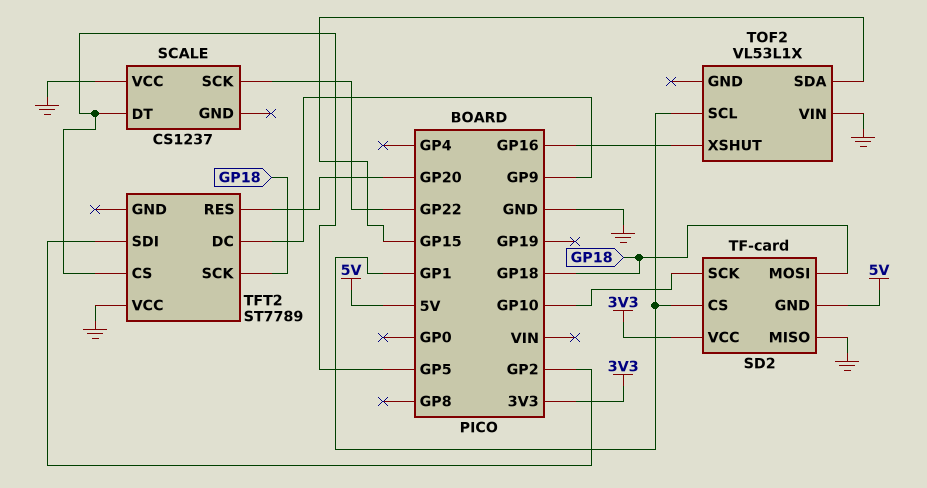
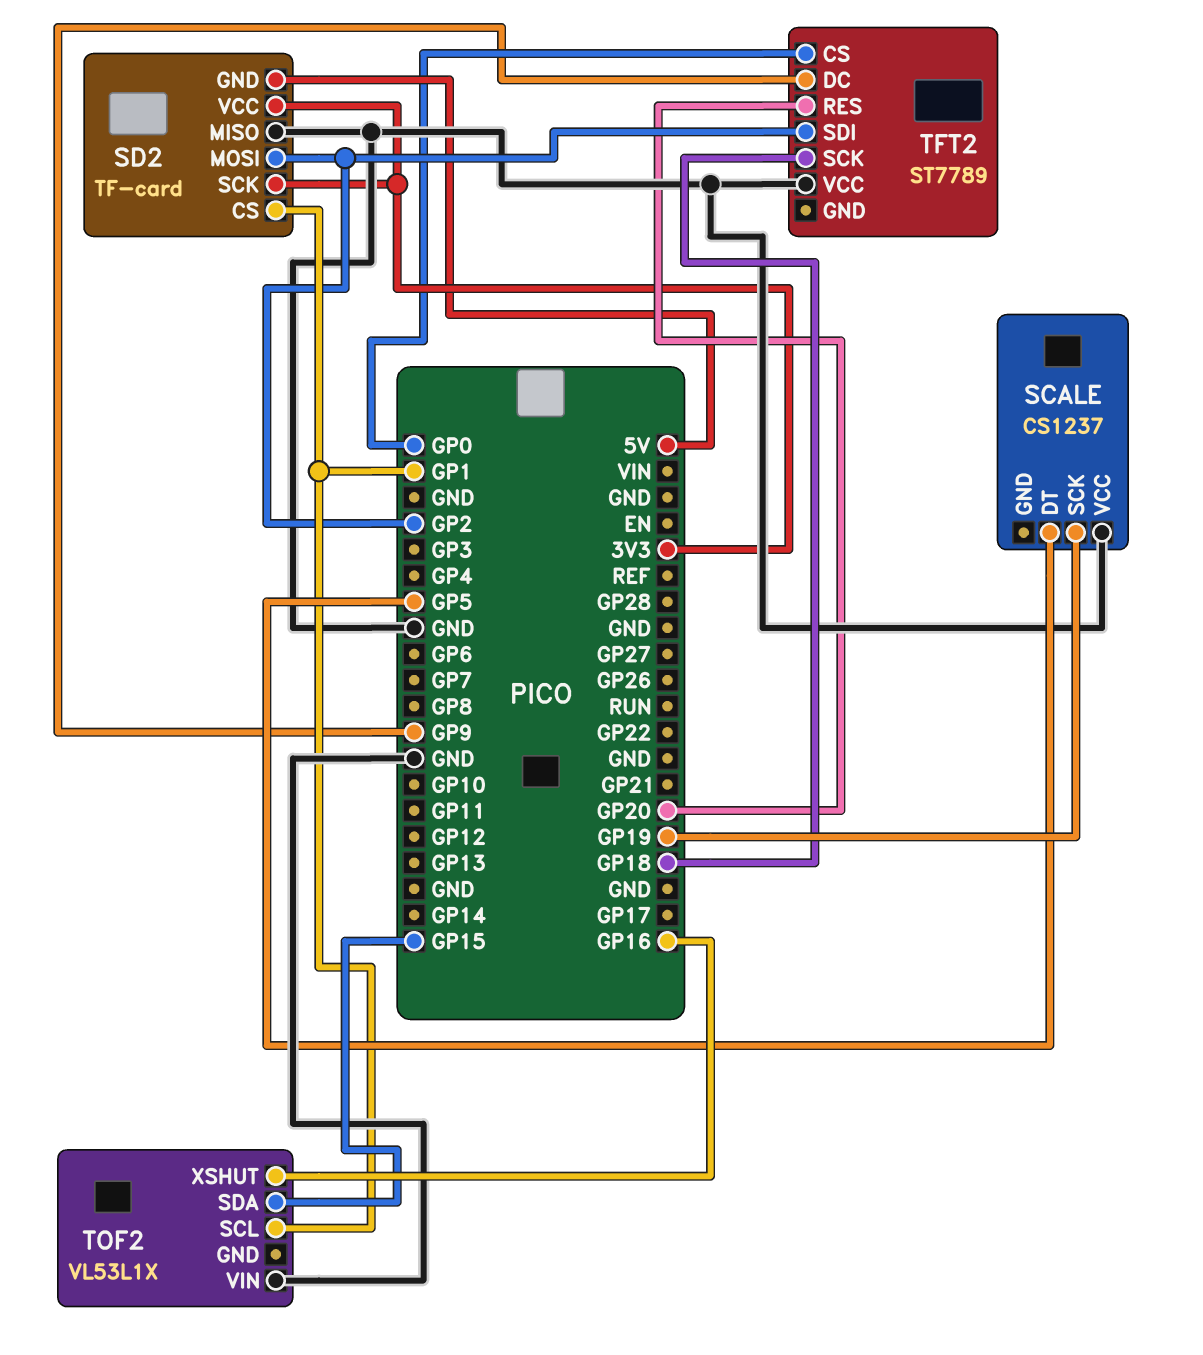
SCALE pin SCK: GP22 -> GP19
SD2 pin MOSI: GP18 -> GP2
SD2 pin SCK: GP10 -> 3V3
TFT2 pin CS: GP5 -> GP0

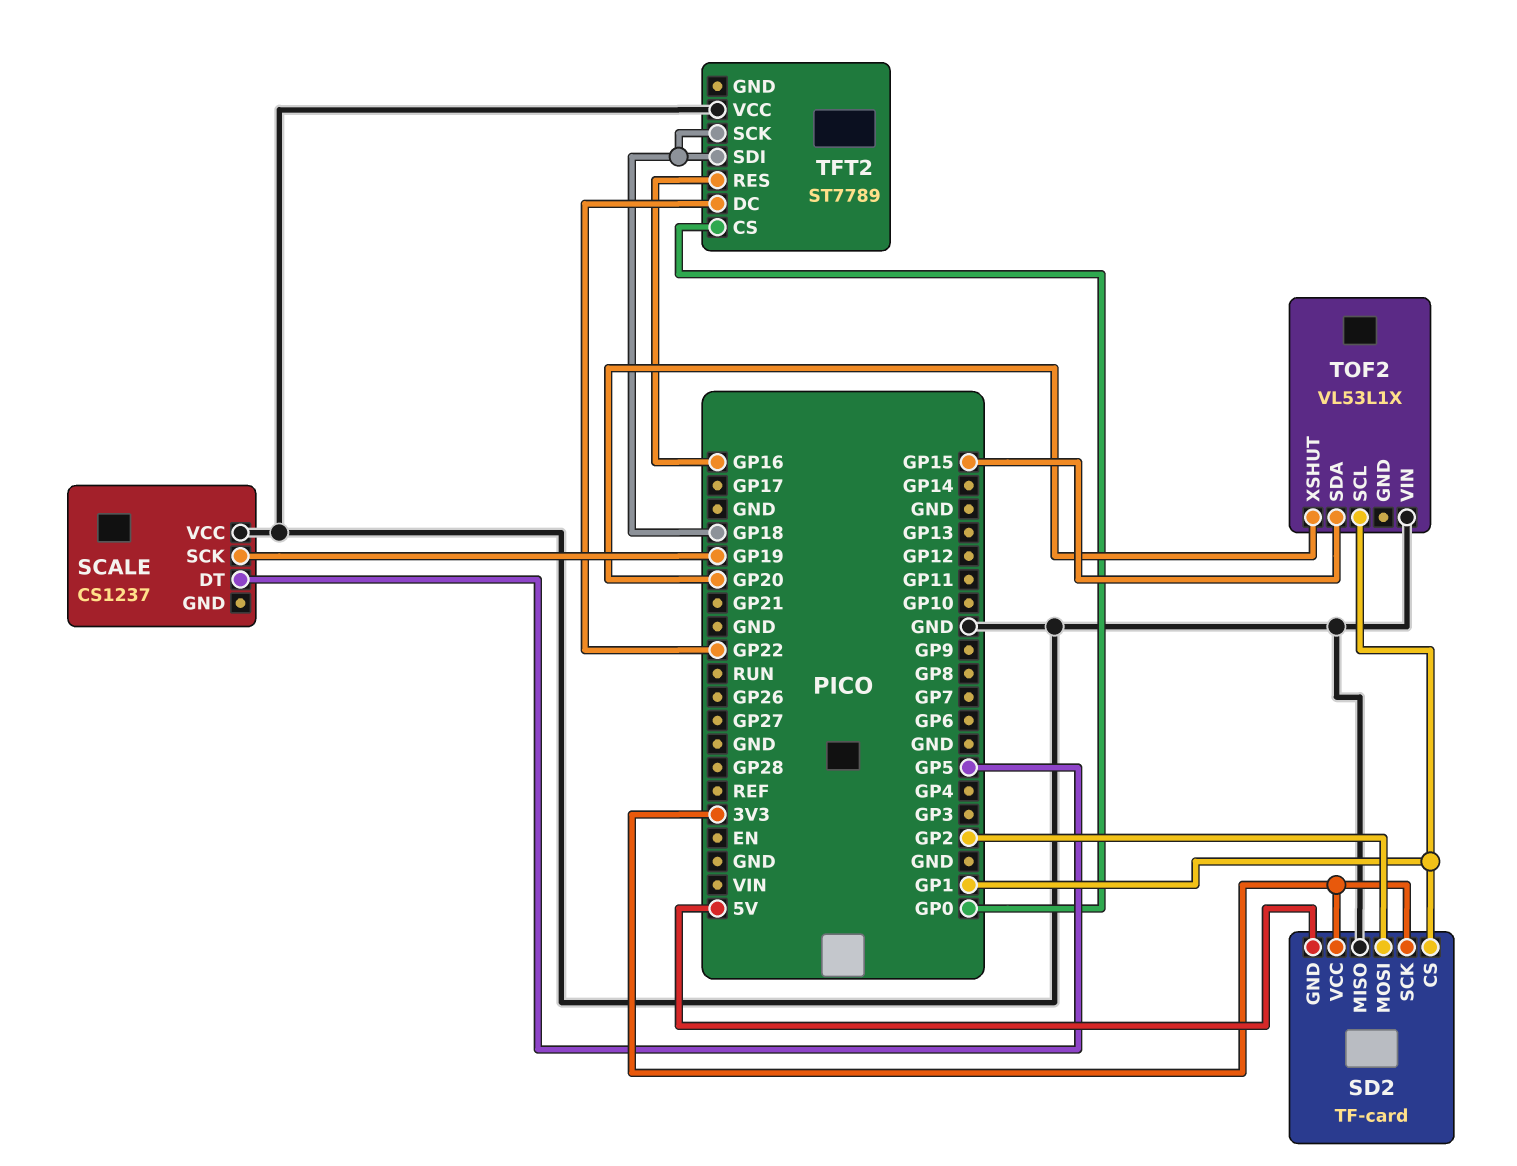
TFT2 pin DC: GP9 -> GP22
TFT2 pin RES: GP20 -> GP16
TFT2 pin SDI: GP2 -> GP18
TOF2 pin XSHUT: GP16 -> GP20

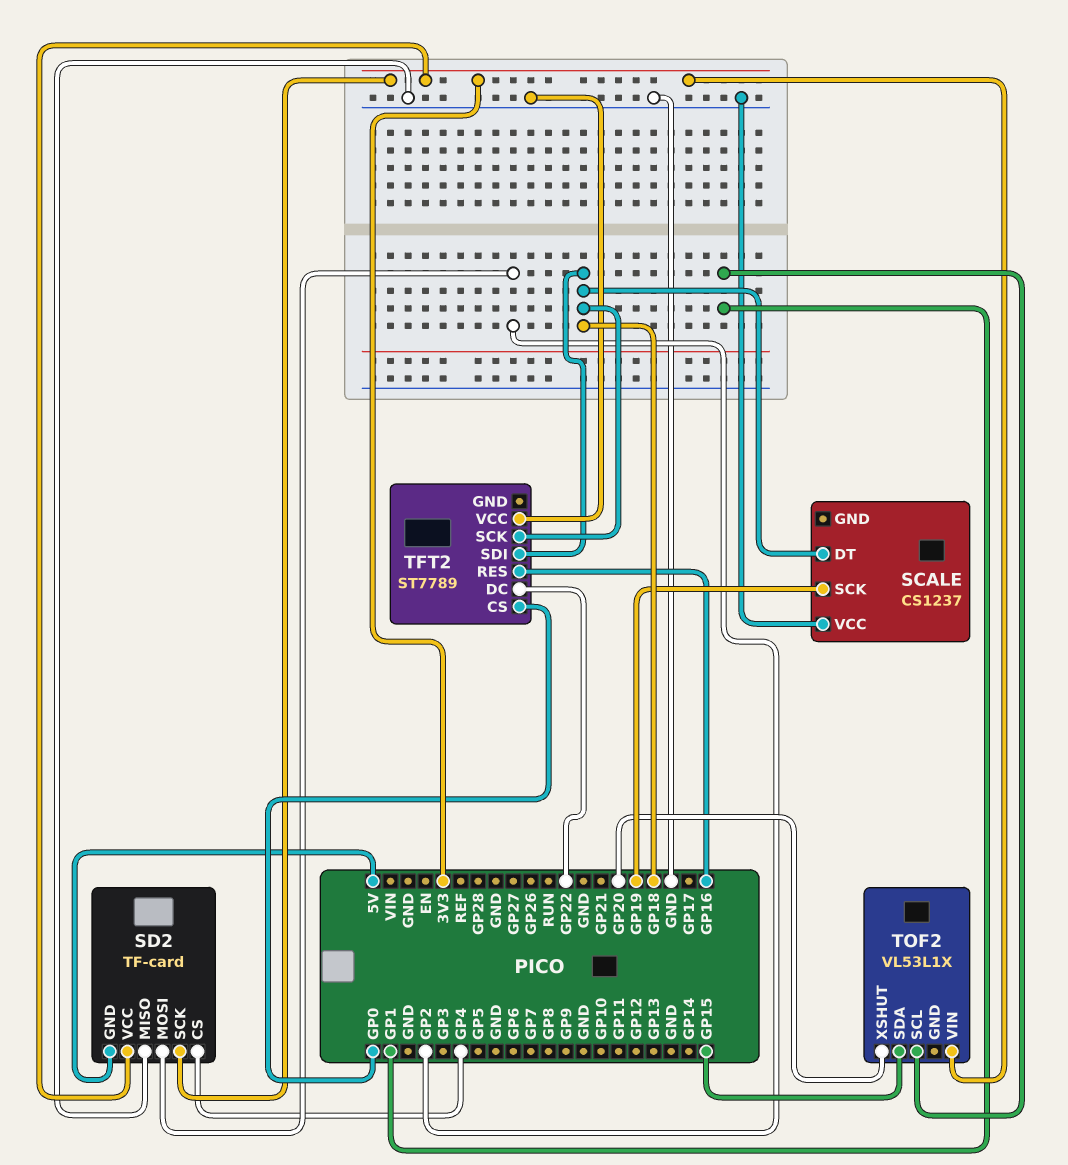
SCALE pin DT: GP5 -> GP18
SD2 pin CS: GP1 -> GP4
TOF2 pin VIN: GND -> 3V3

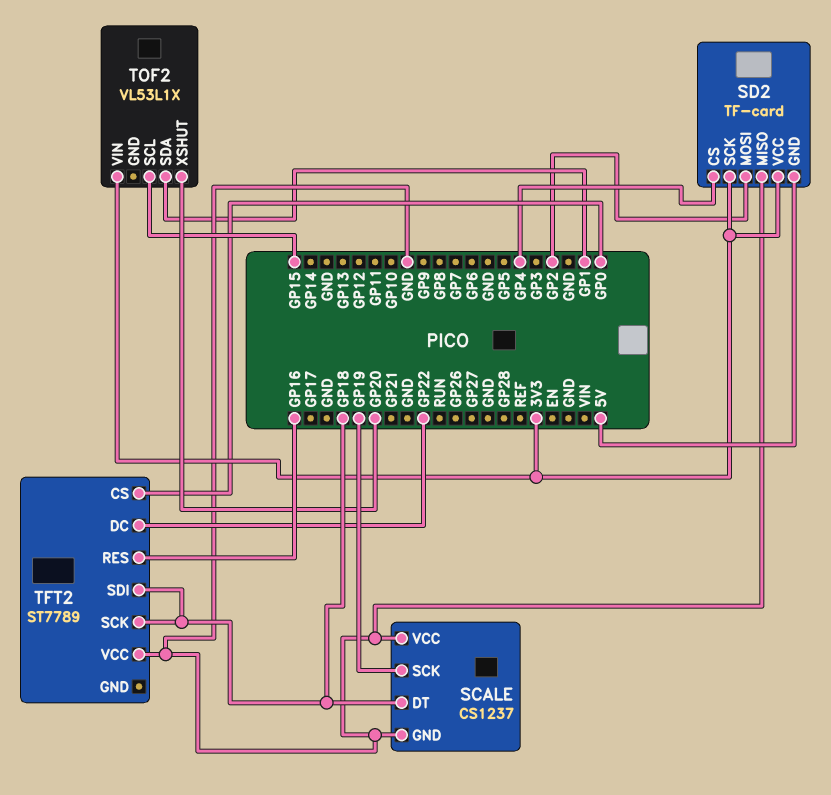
SCALE pin GND: none -> GND
TOF2 pin SCL: GP1 -> GP15
TOF2 pin SDA: GP15 -> GP1

